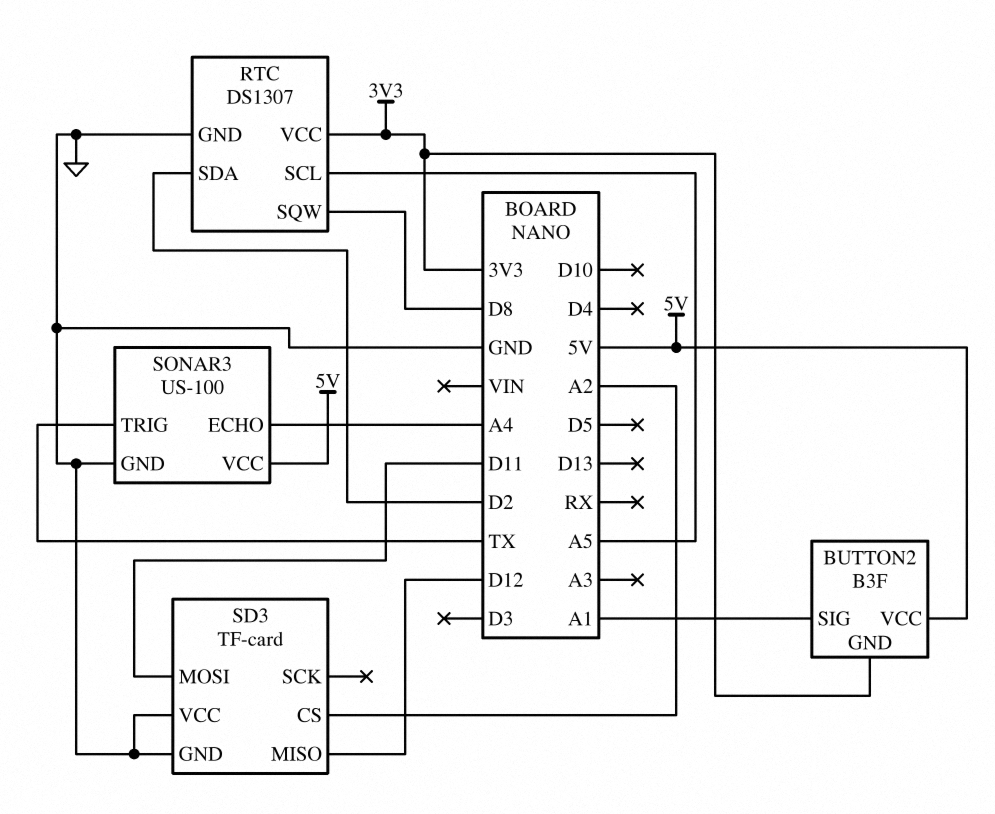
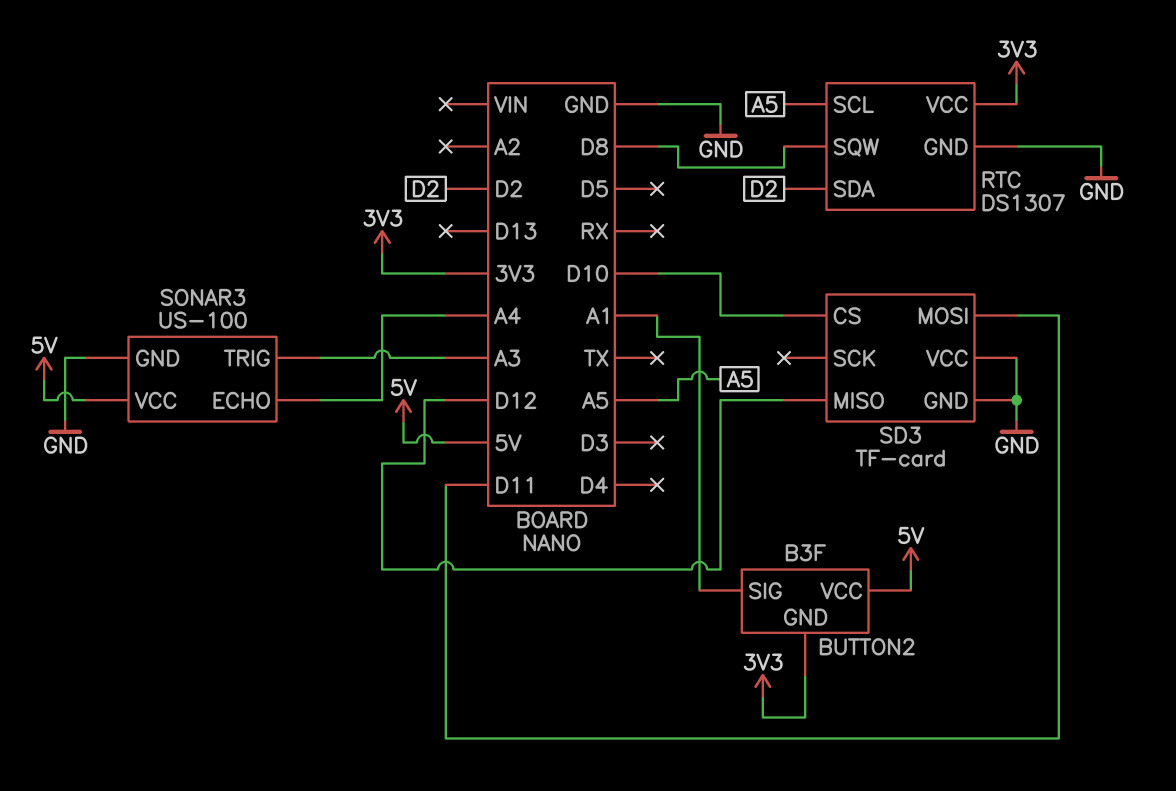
SD3 pin CS: A2 -> D10
SONAR3 pin TRIG: TX -> A3

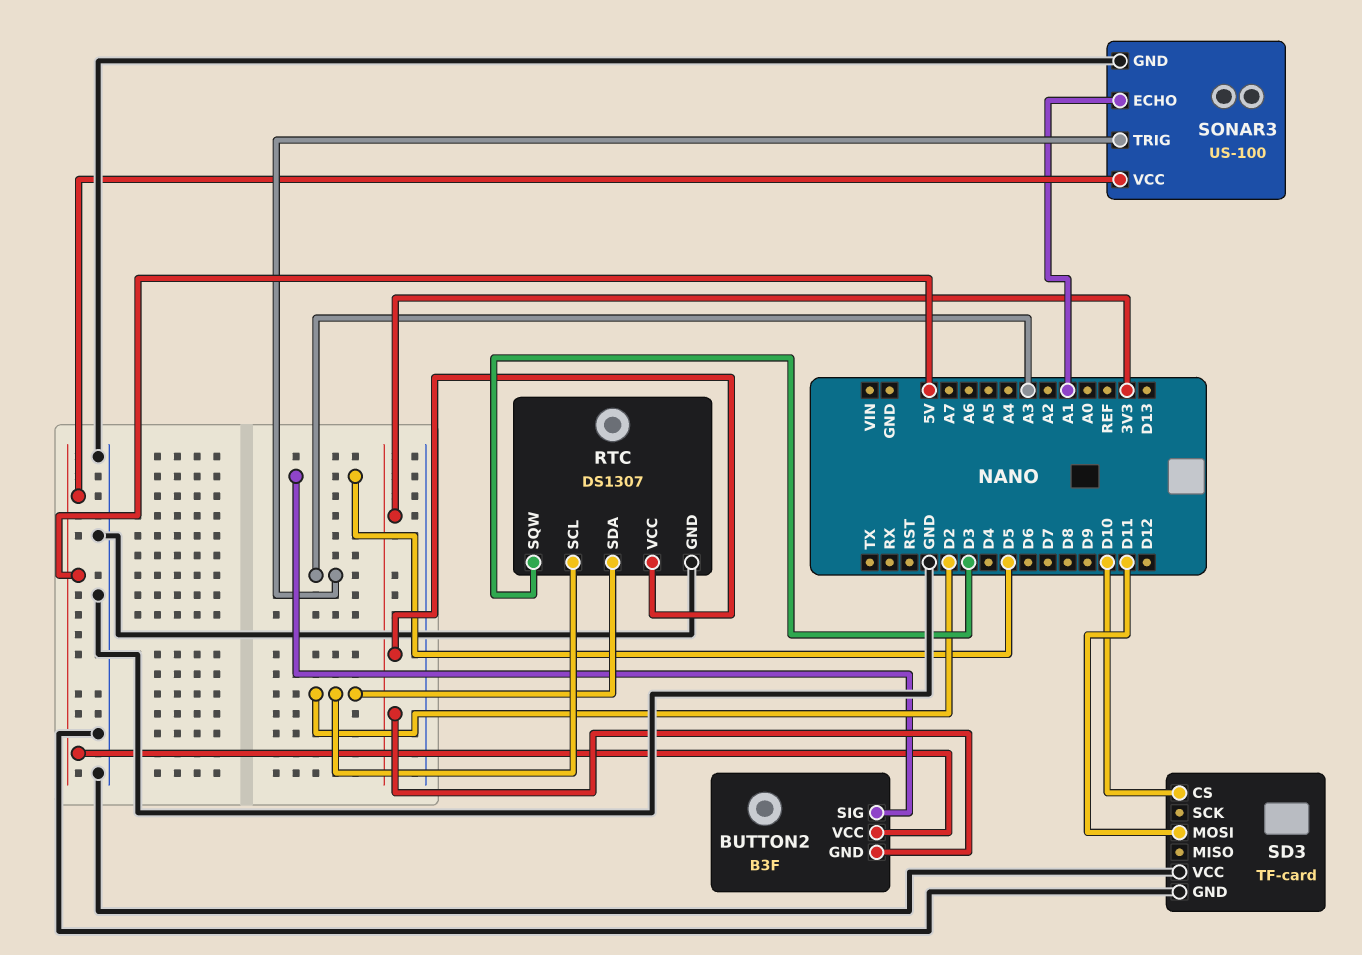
BUTTON2 pin SIG: A1 -> D5
RTC pin SCL: A5 -> D2
RTC pin SQW: D8 -> D3
SD3 pin MISO: D12 -> none
SONAR3 pin ECHO: A4 -> A1

